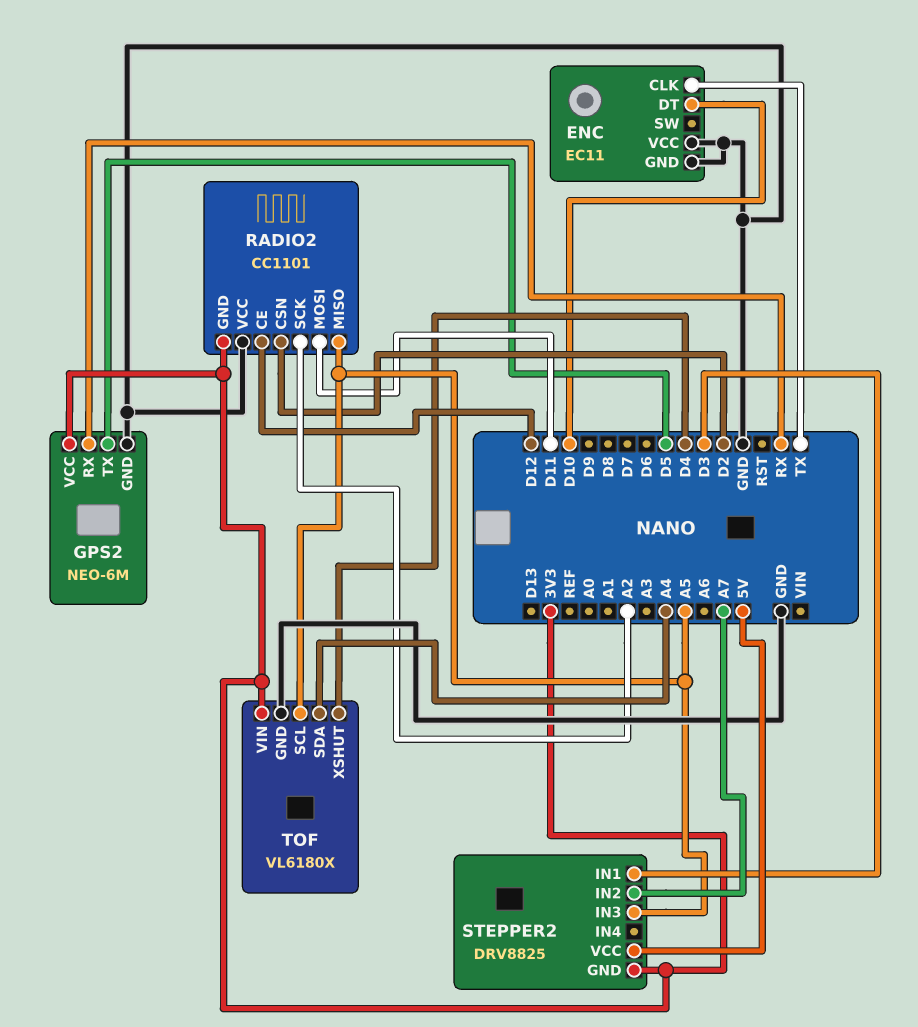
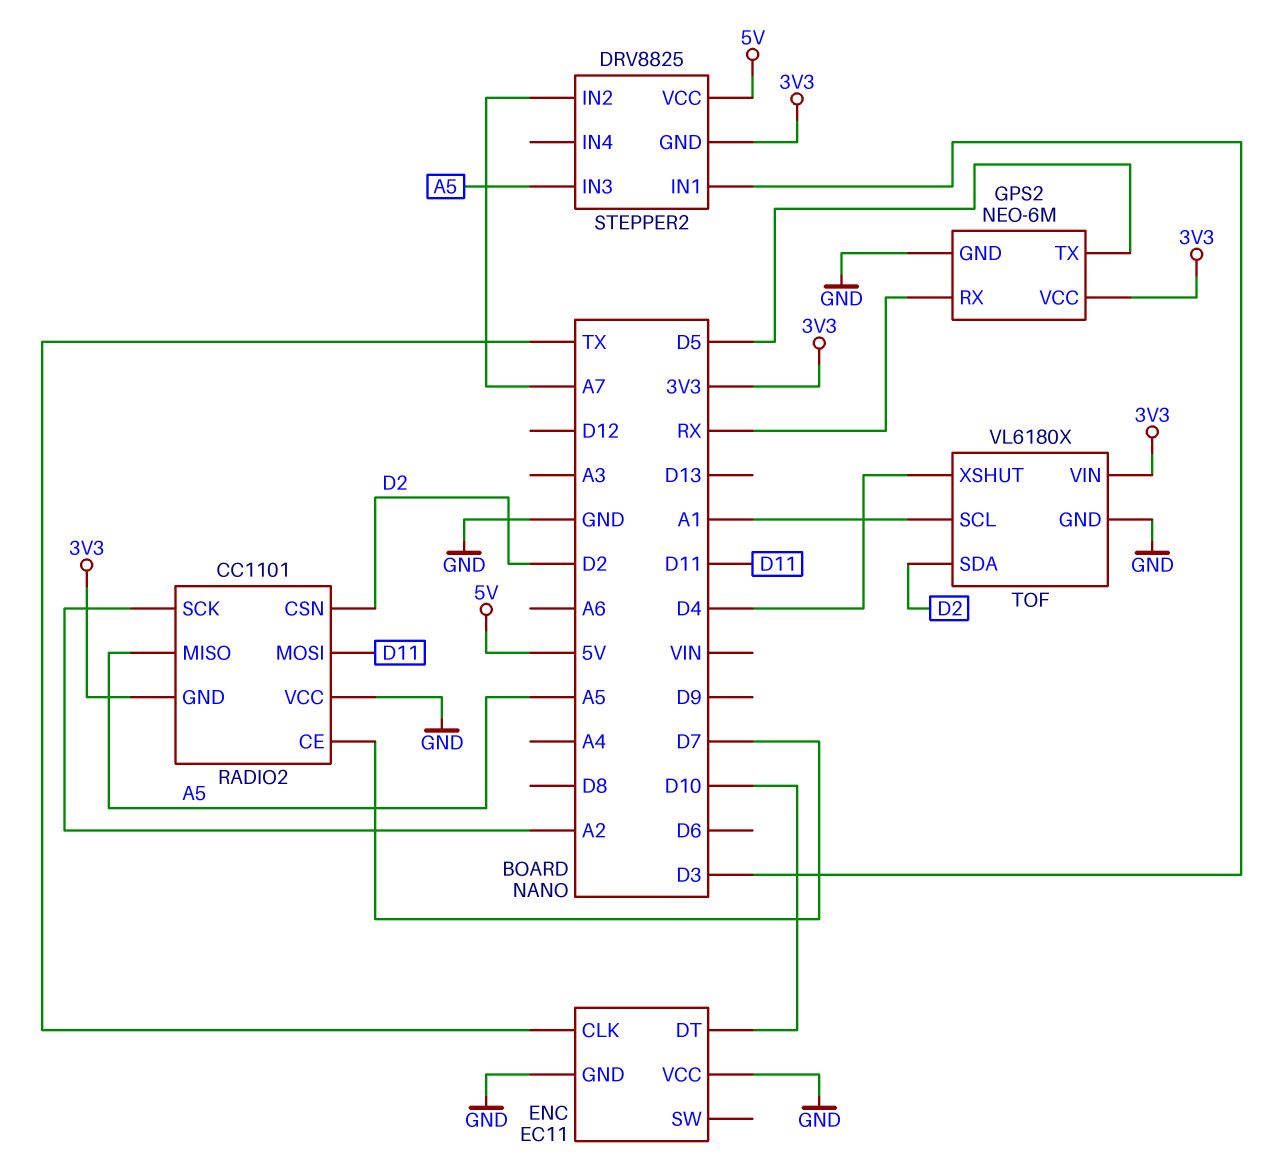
RADIO2 pin CE: D12 -> D7
TOF pin SCL: A5 -> A1
TOF pin SDA: A4 -> D2

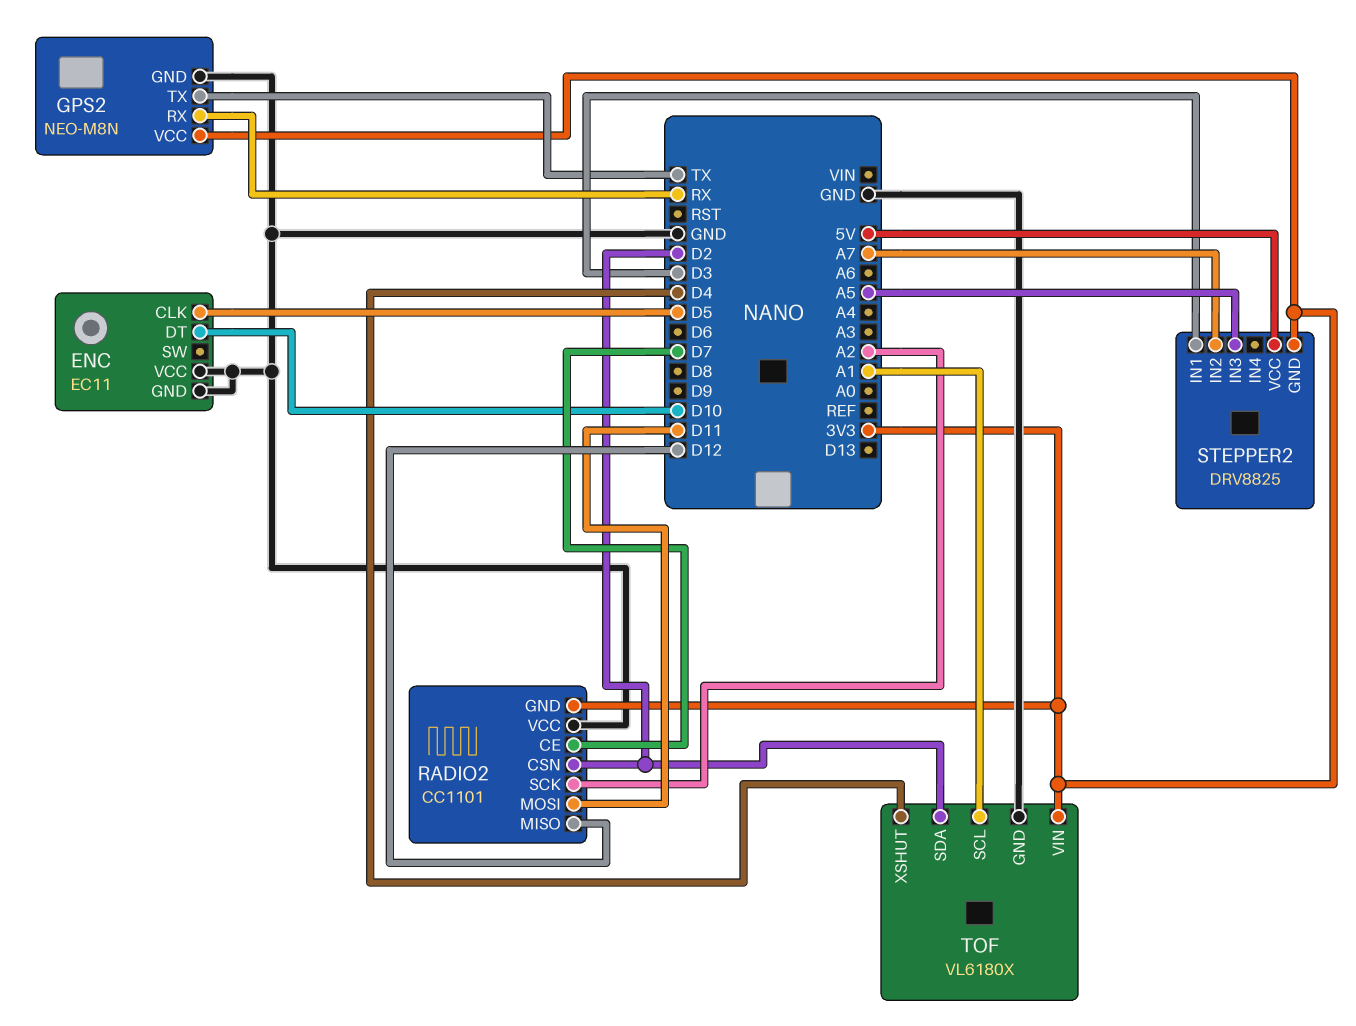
ENC pin CLK: TX -> D5
GPS2: NEO-6M -> NEO-M8N
GPS2 pin TX: D5 -> TX
RADIO2 pin MISO: A5 -> D12

